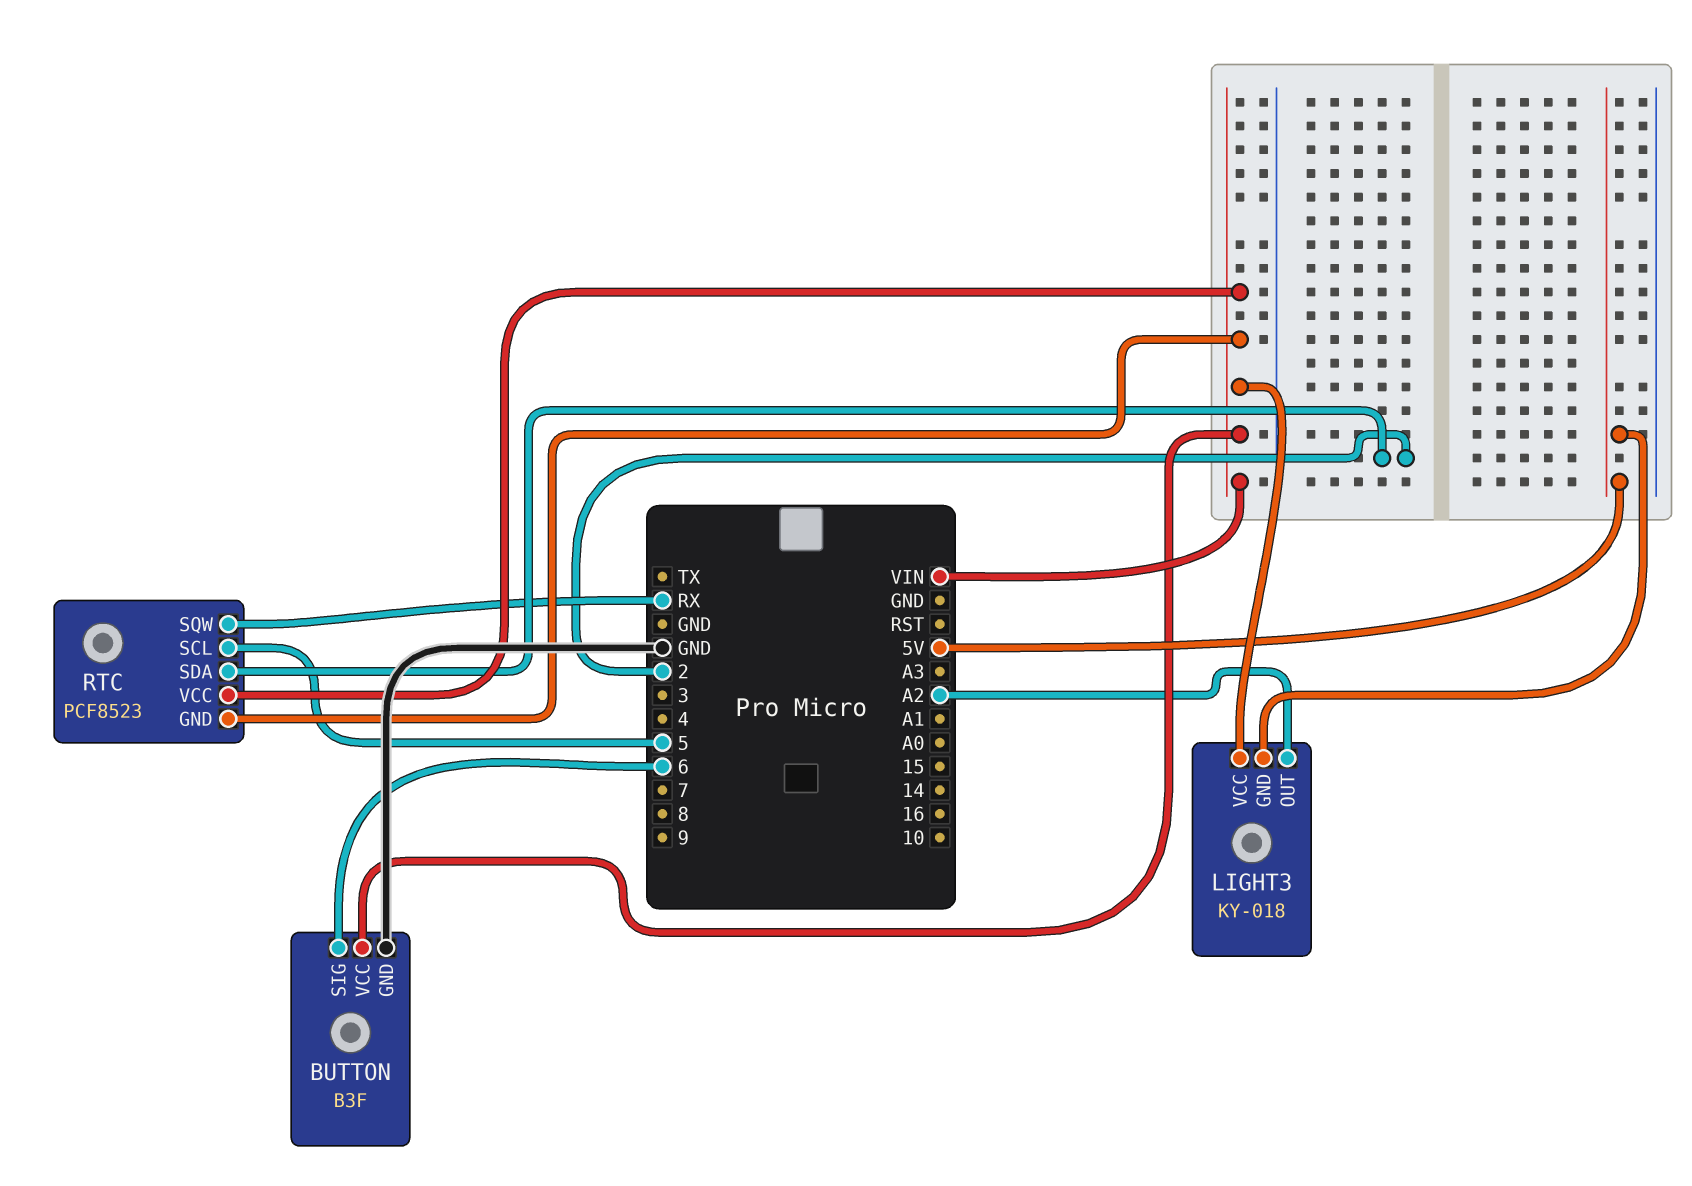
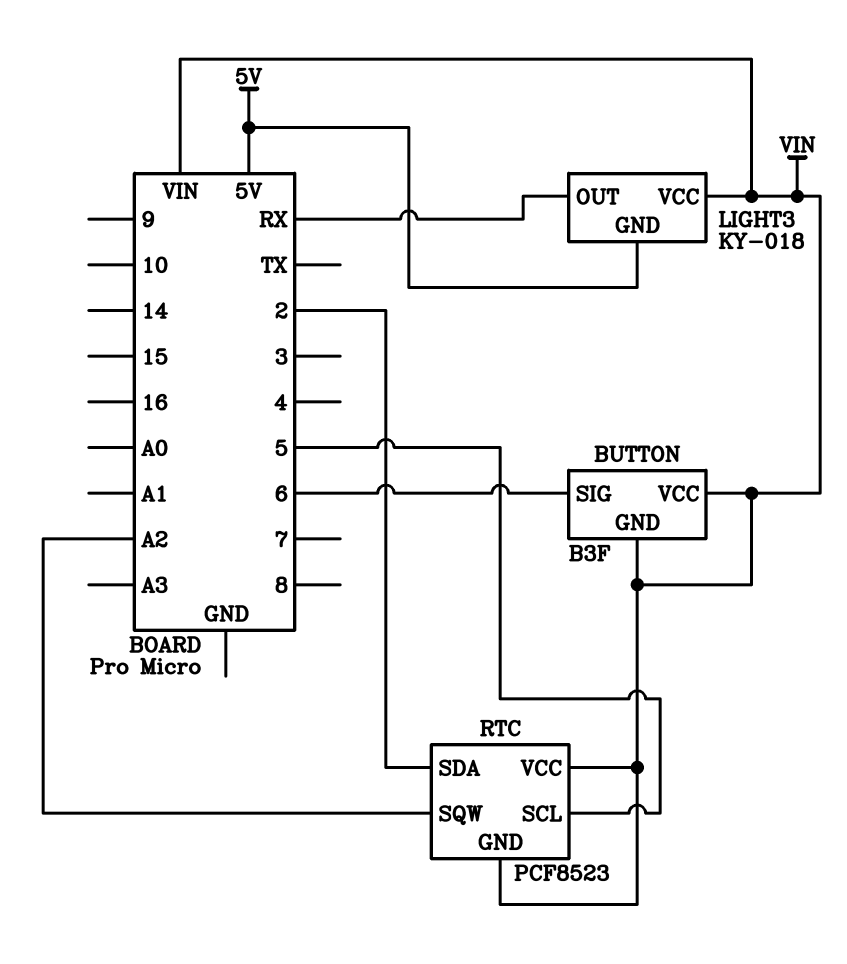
BUTTON pin GND: GND -> VIN
LIGHT3 pin OUT: A2 -> RX
RTC pin SQW: RX -> A2

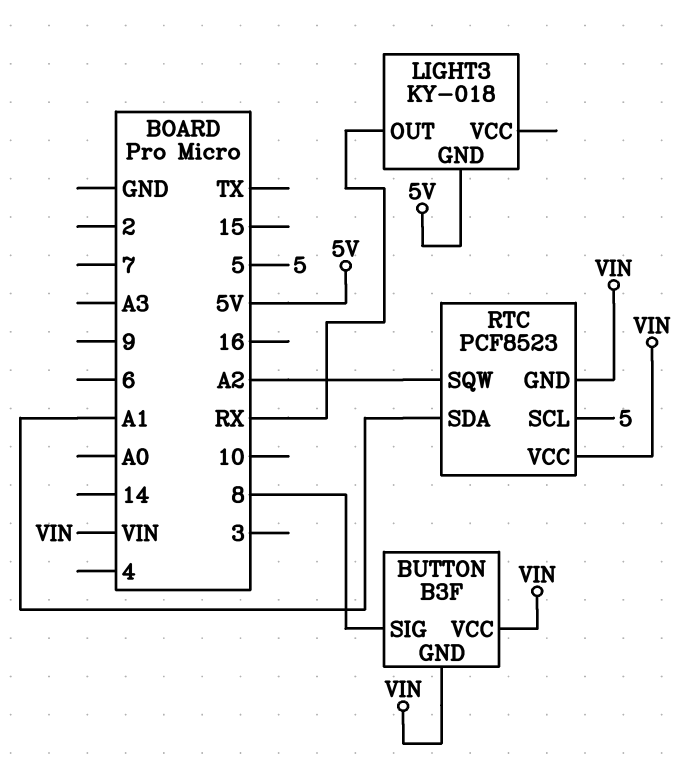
BUTTON pin SIG: 6 -> 8
LIGHT3 pin VCC: VIN -> none
RTC pin SDA: 2 -> A1

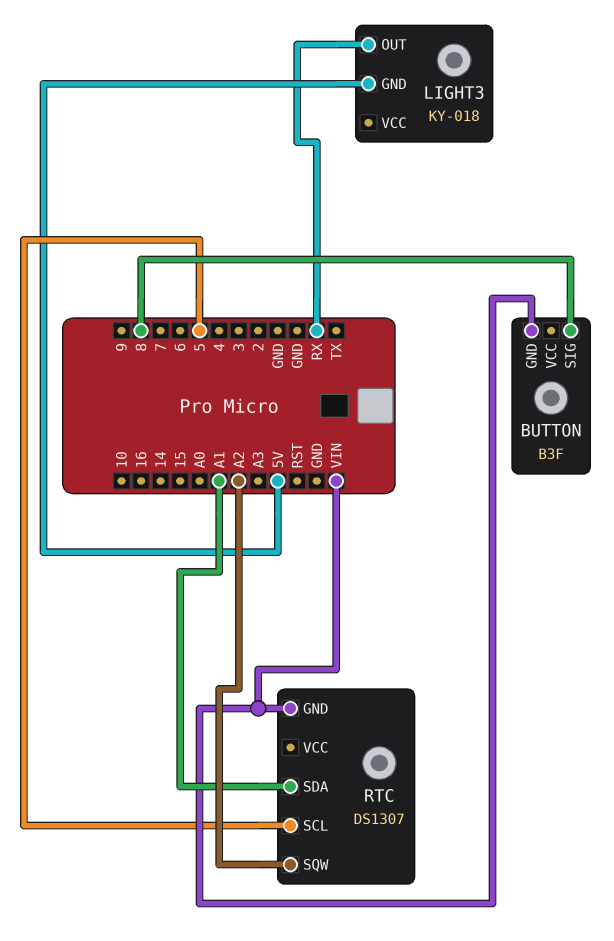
BUTTON pin VCC: VIN -> none
RTC: PCF8523 -> DS1307
RTC pin VCC: VIN -> none

